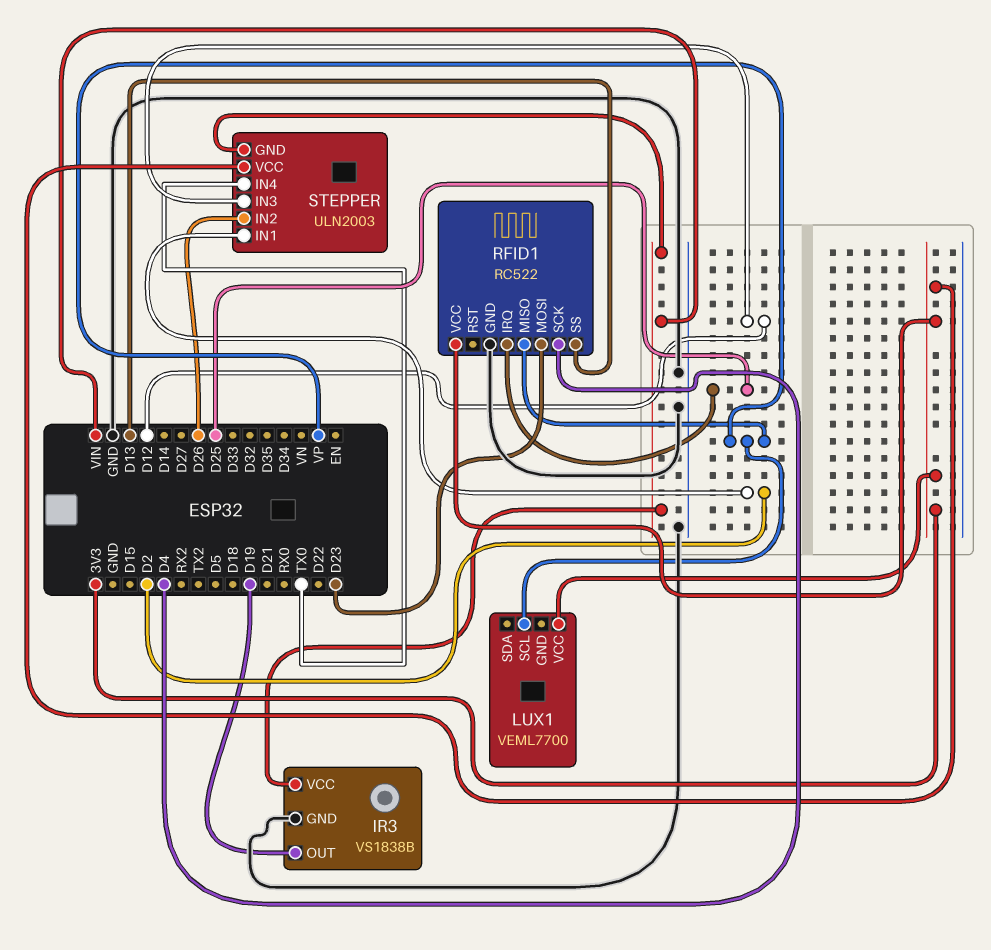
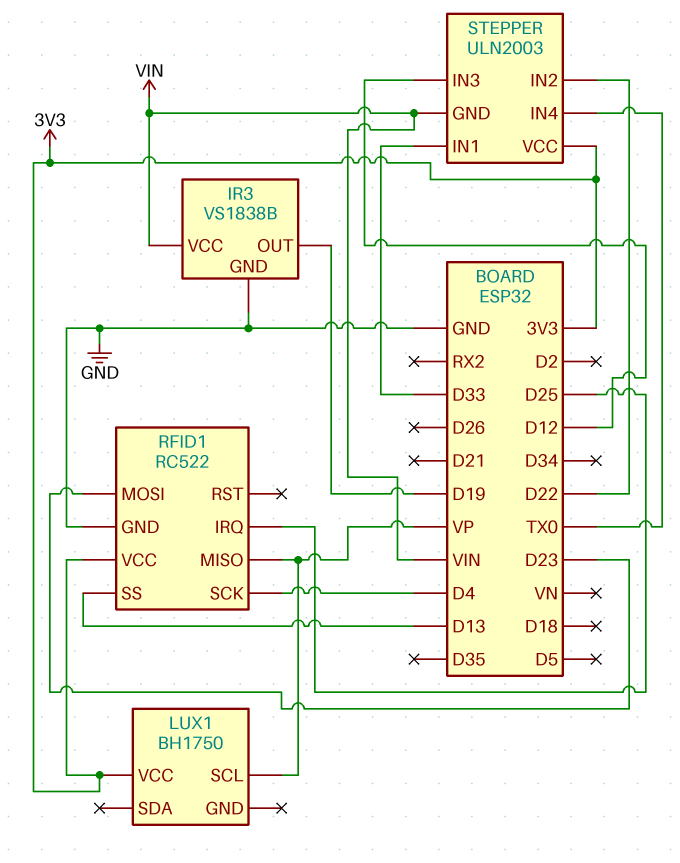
LUX1: VEML7700 -> BH1750
STEPPER pin IN1: D2 -> D33
STEPPER pin IN2: D26 -> D22

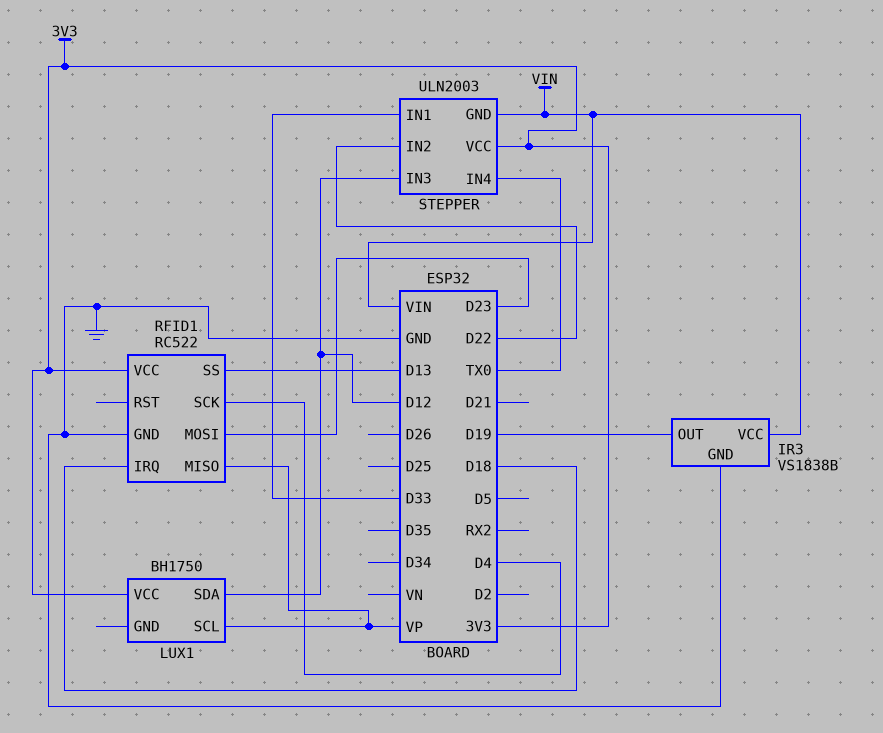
LUX1 pin SDA: none -> D12
RFID1 pin IRQ: D25 -> D18

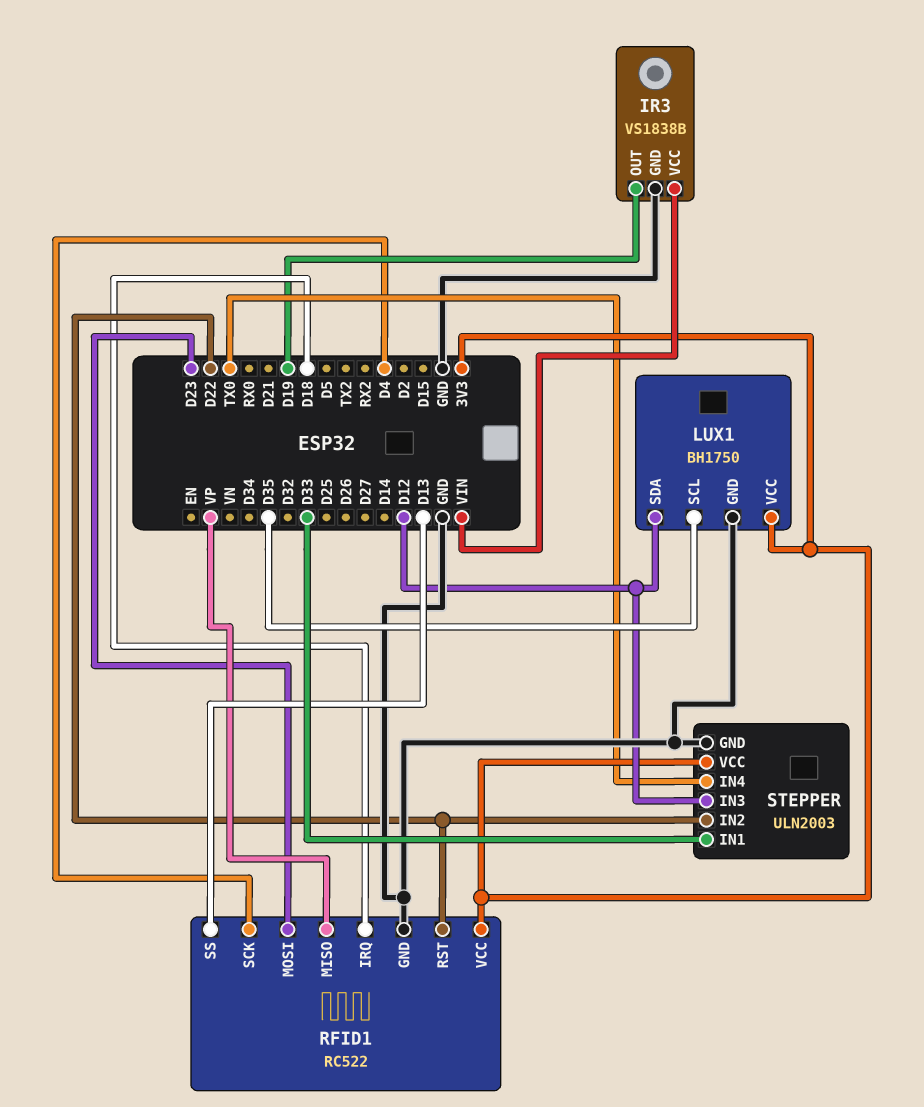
LUX1 pin GND: none -> GND
LUX1 pin SCL: VP -> D35
RFID1 pin RST: none -> D22
STEPPER pin GND: VIN -> GND

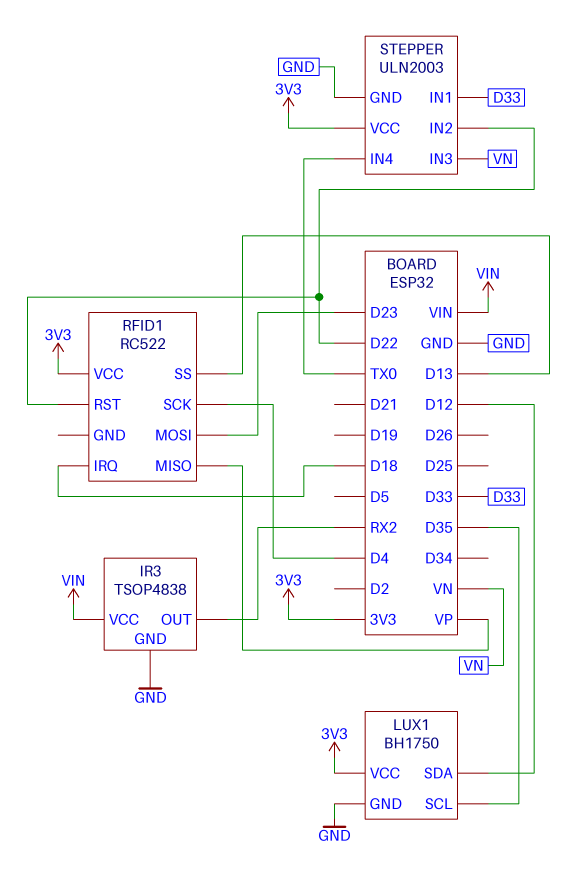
IR3: VS1838B -> TSOP4838
IR3 pin OUT: D19 -> RX2
RFID1 pin GND: GND -> none
STEPPER pin IN3: D12 -> VN

